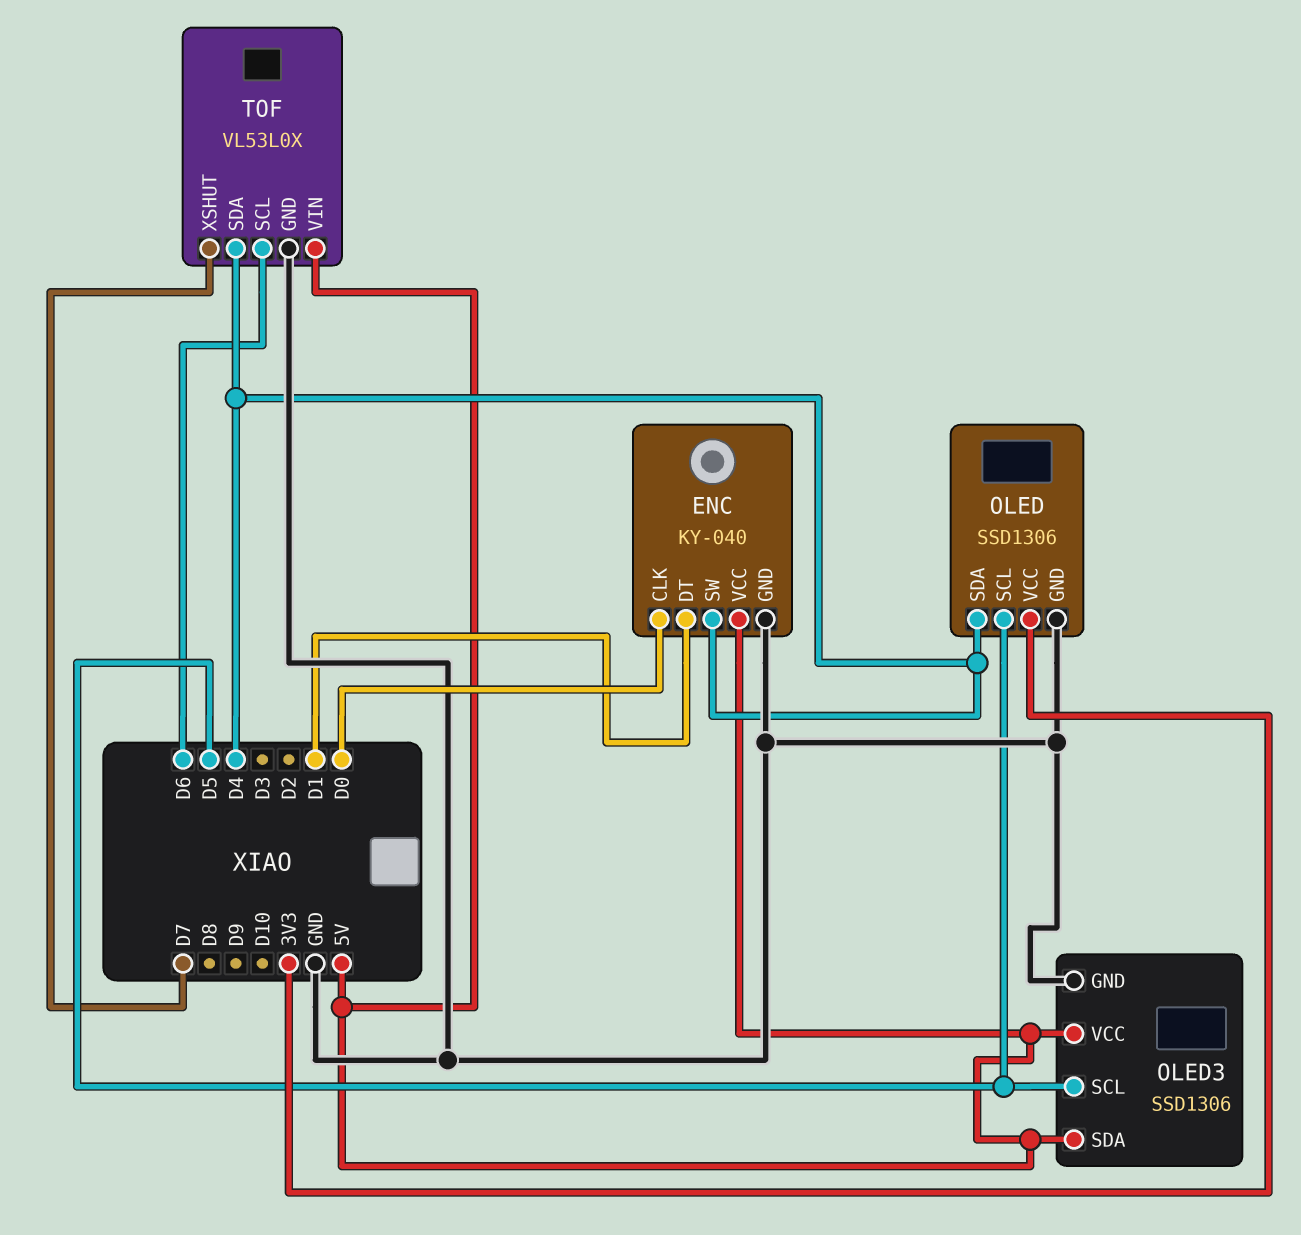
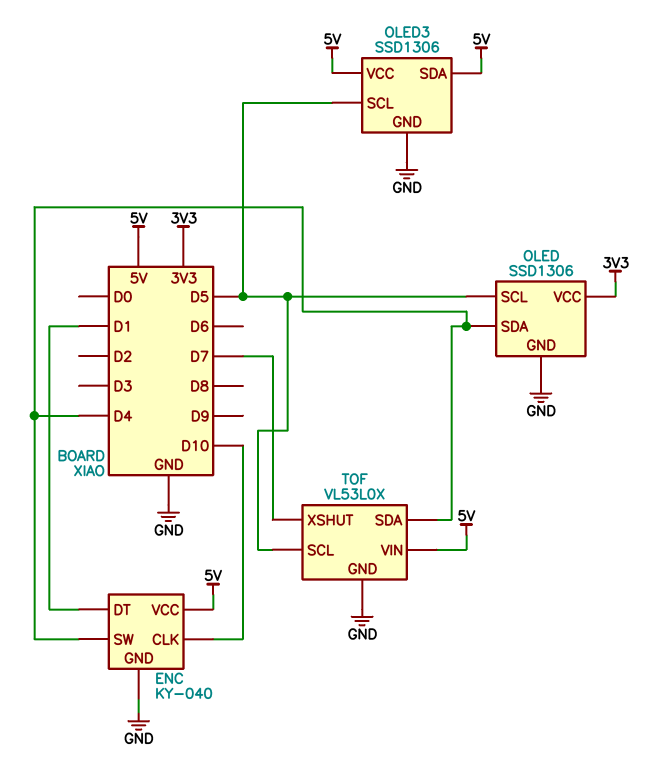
ENC pin CLK: D0 -> D10
TOF pin SCL: D6 -> D5

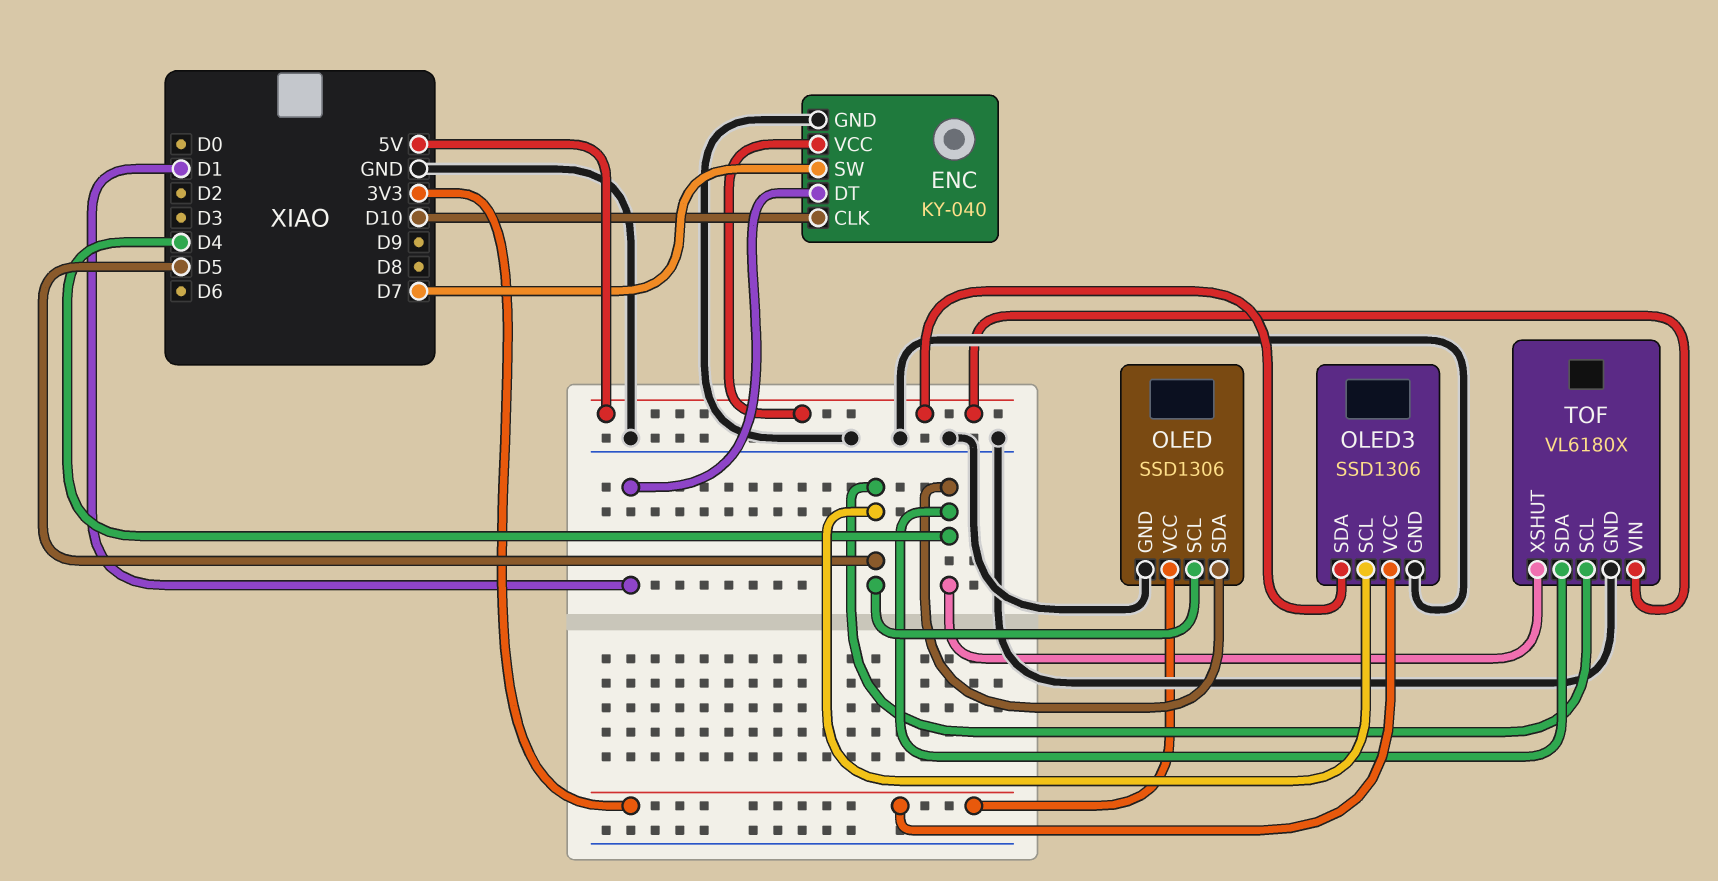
ENC pin SW: D4 -> D7
OLED3 pin VCC: 5V -> 3V3
TOF: VL53L0X -> VL6180X
TOF pin XSHUT: D7 -> D4

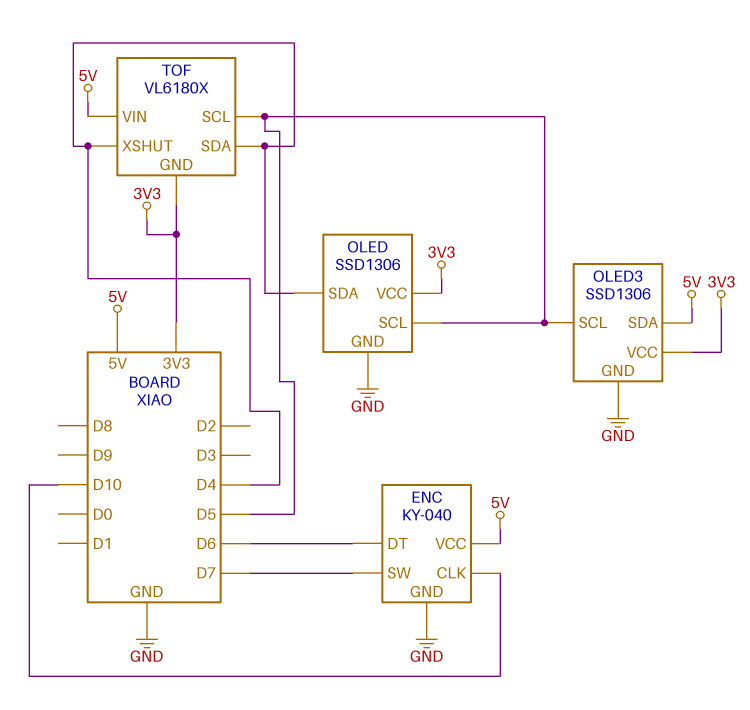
ENC pin DT: D1 -> D6
TOF pin GND: GND -> 3V3

